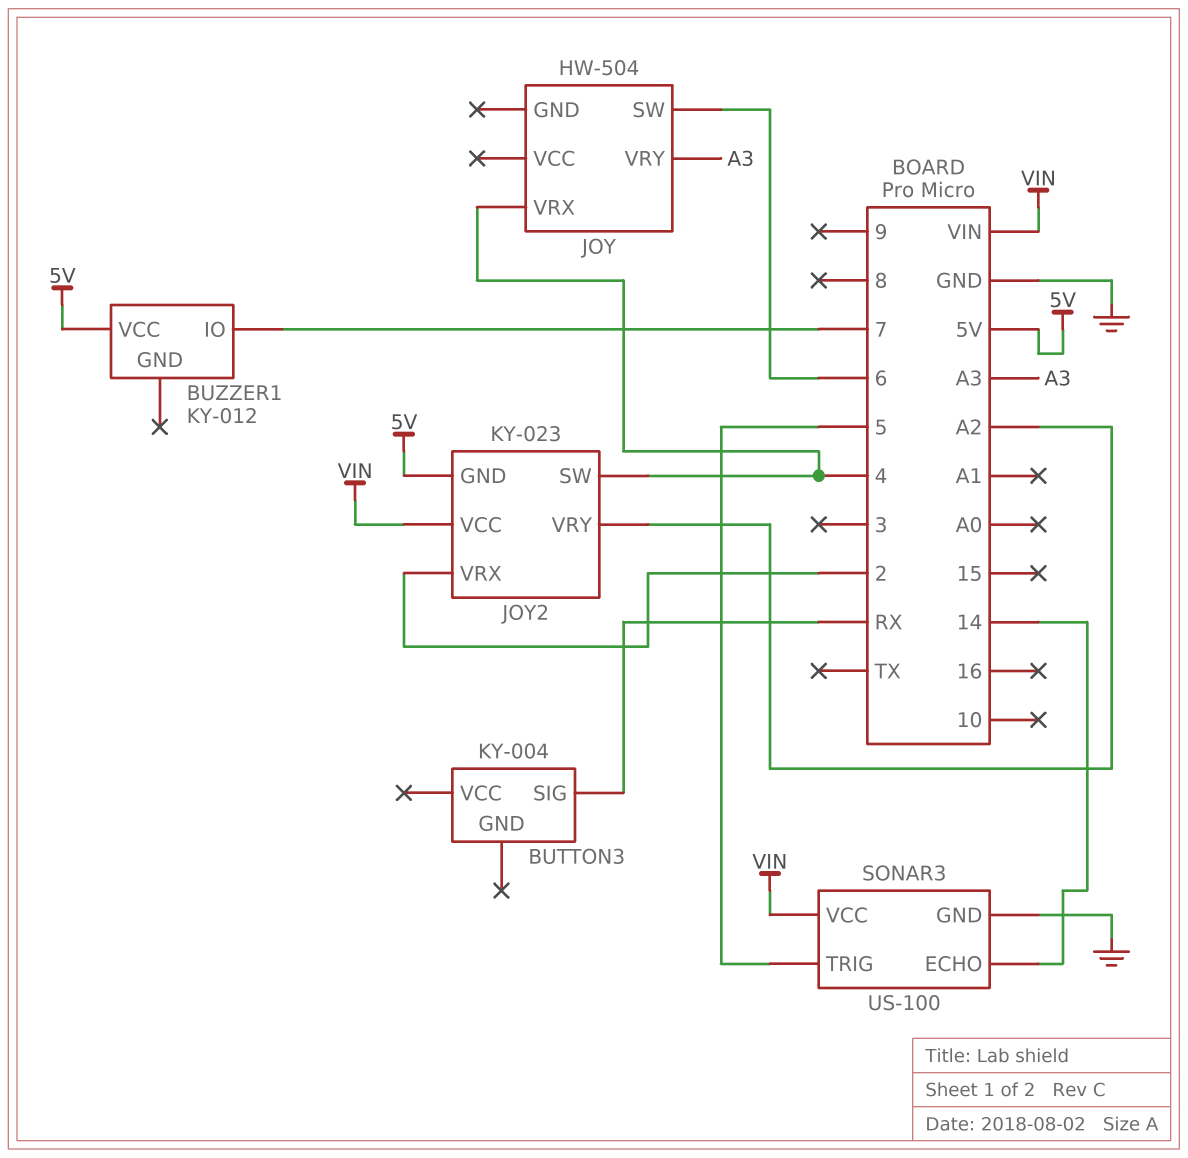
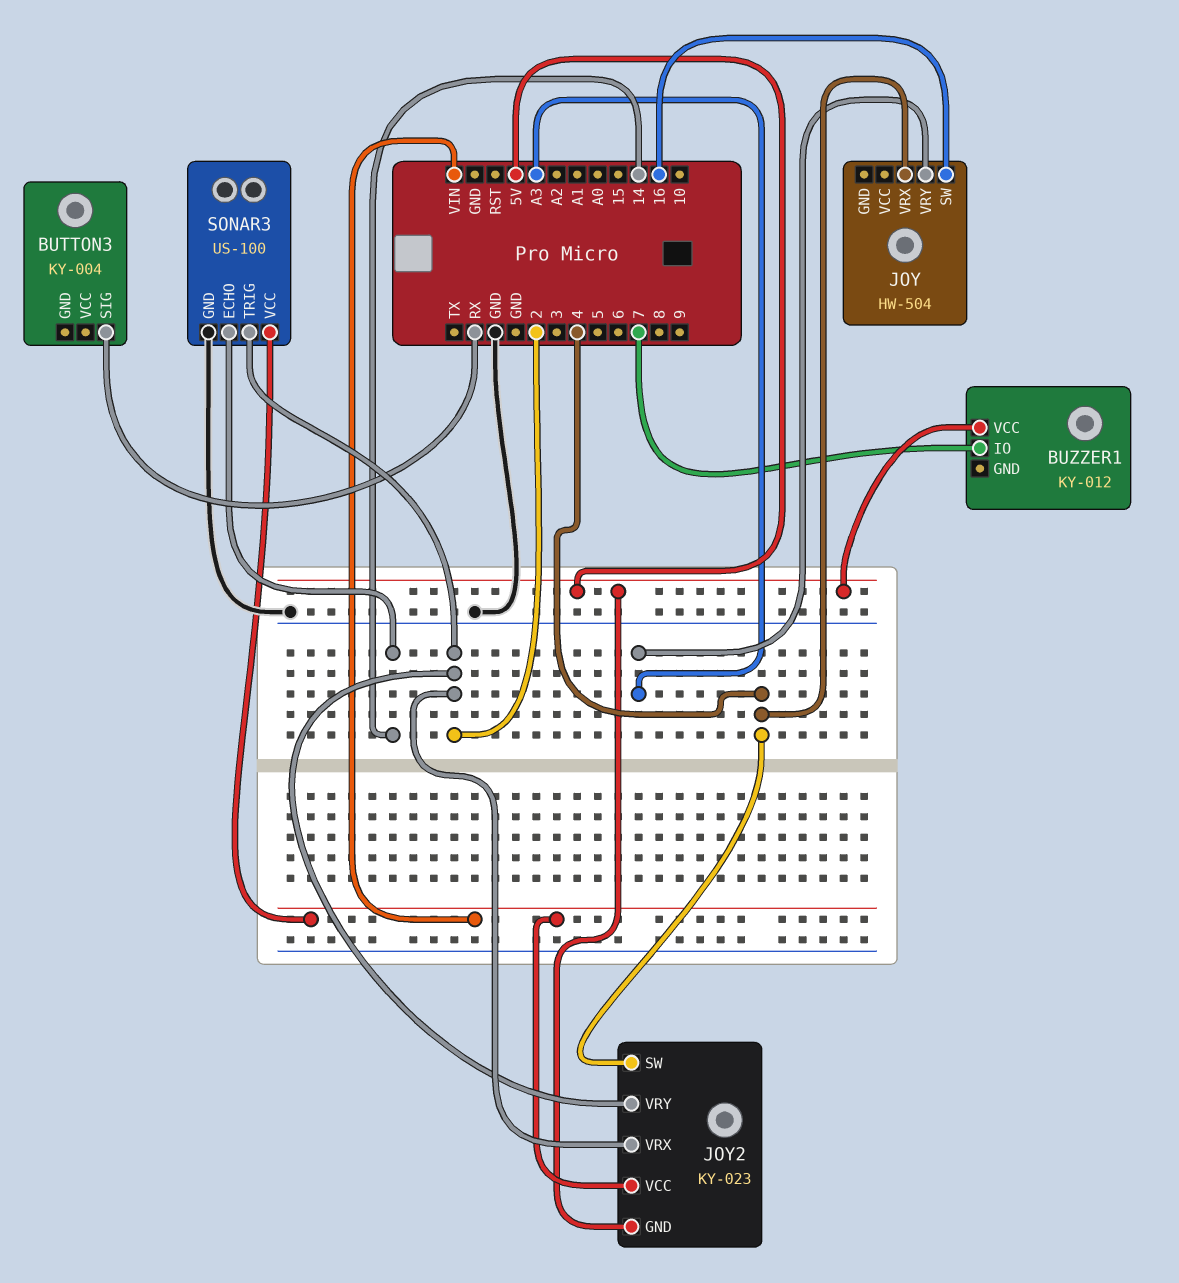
JOY pin SW: 6 -> 16
JOY2 pin VRY: A2 -> 2
SONAR3 pin TRIG: 5 -> 2

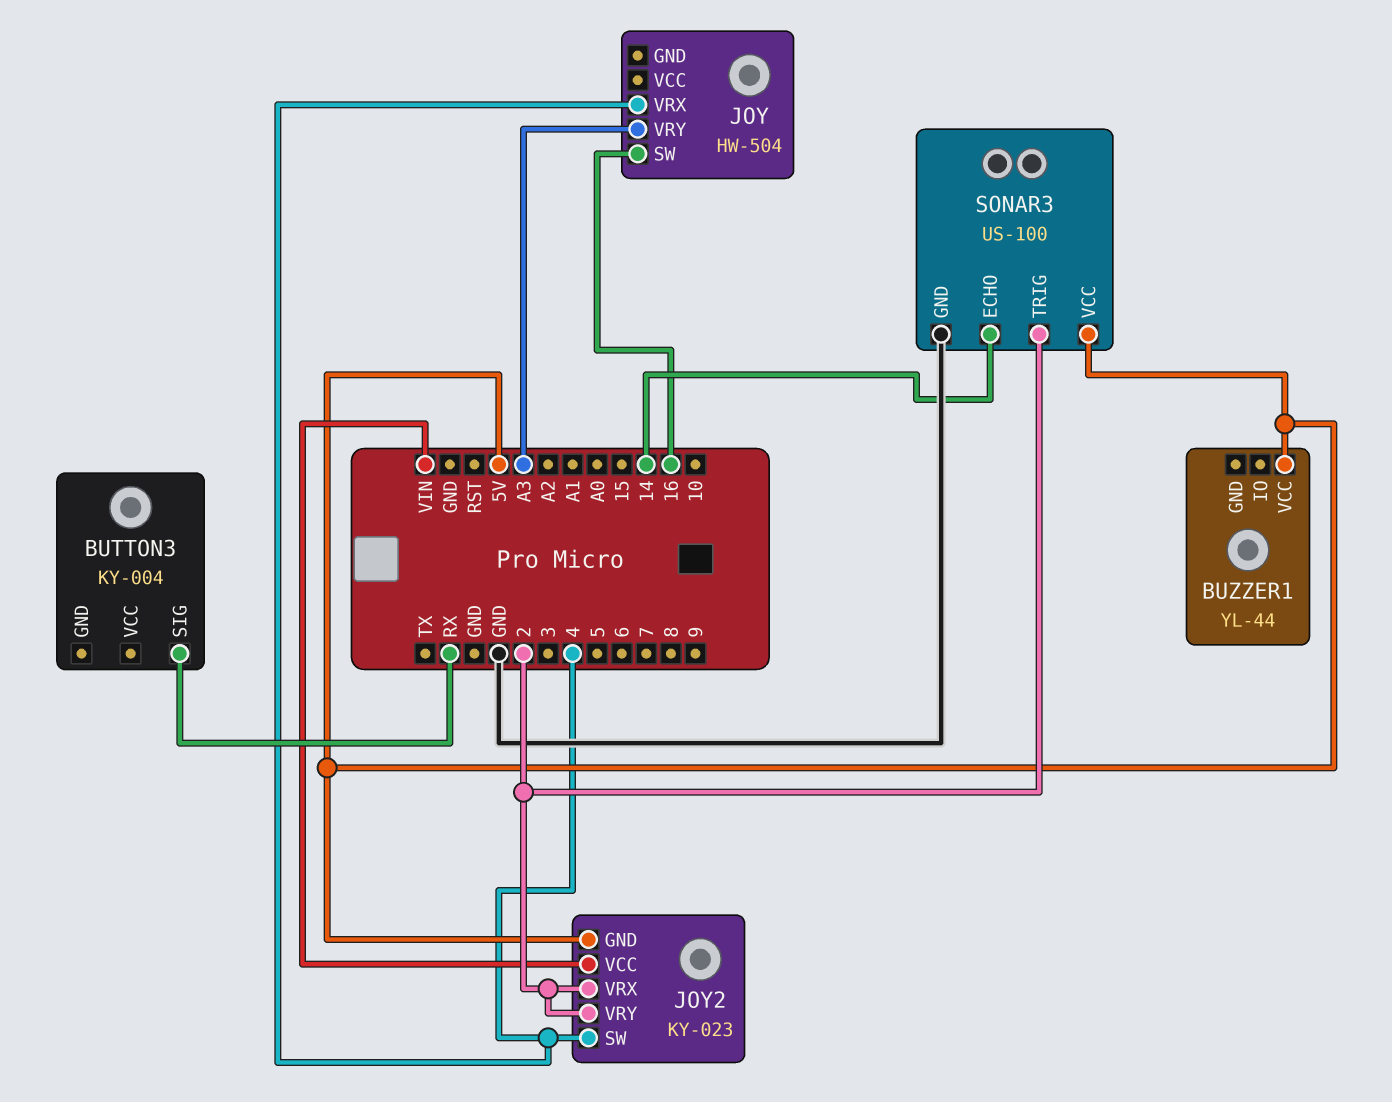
BUZZER1: KY-012 -> YL-44
BUZZER1 pin IO: 7 -> none
SONAR3 pin VCC: VIN -> 5V

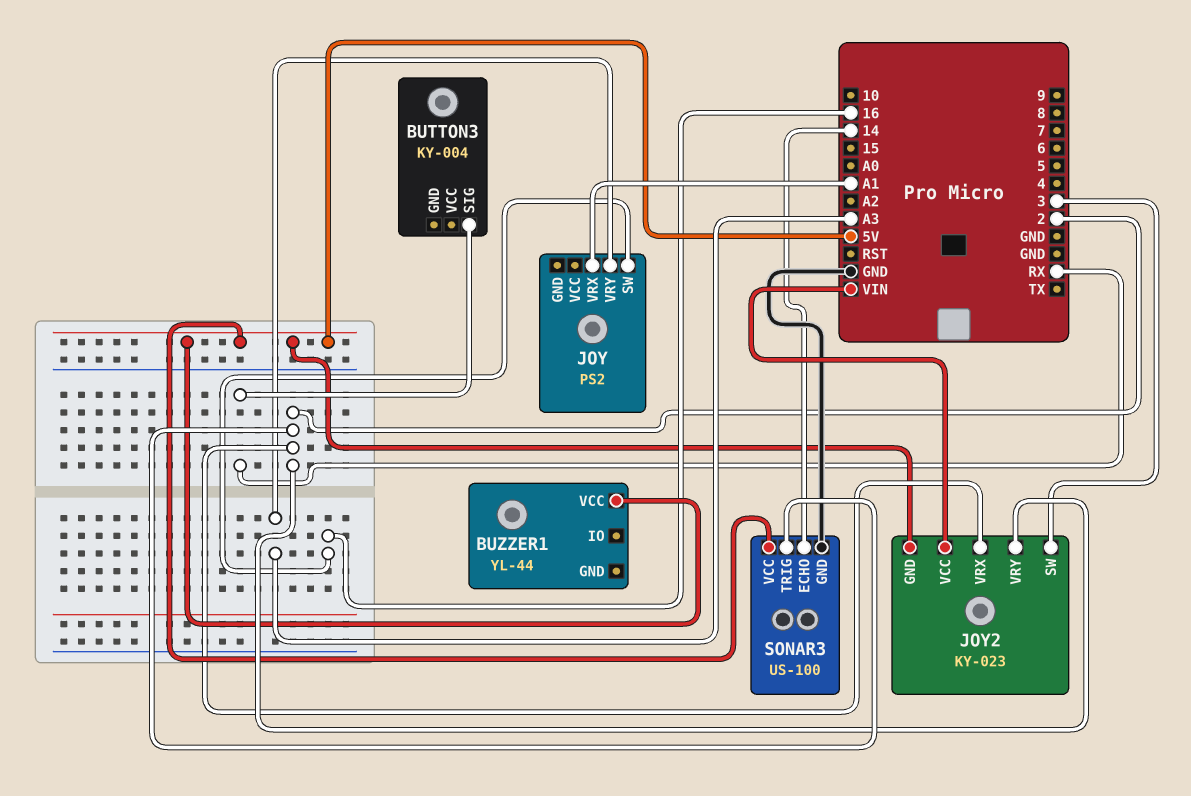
JOY: HW-504 -> PS2
JOY pin VRX: 4 -> A1
JOY2 pin SW: 4 -> 3

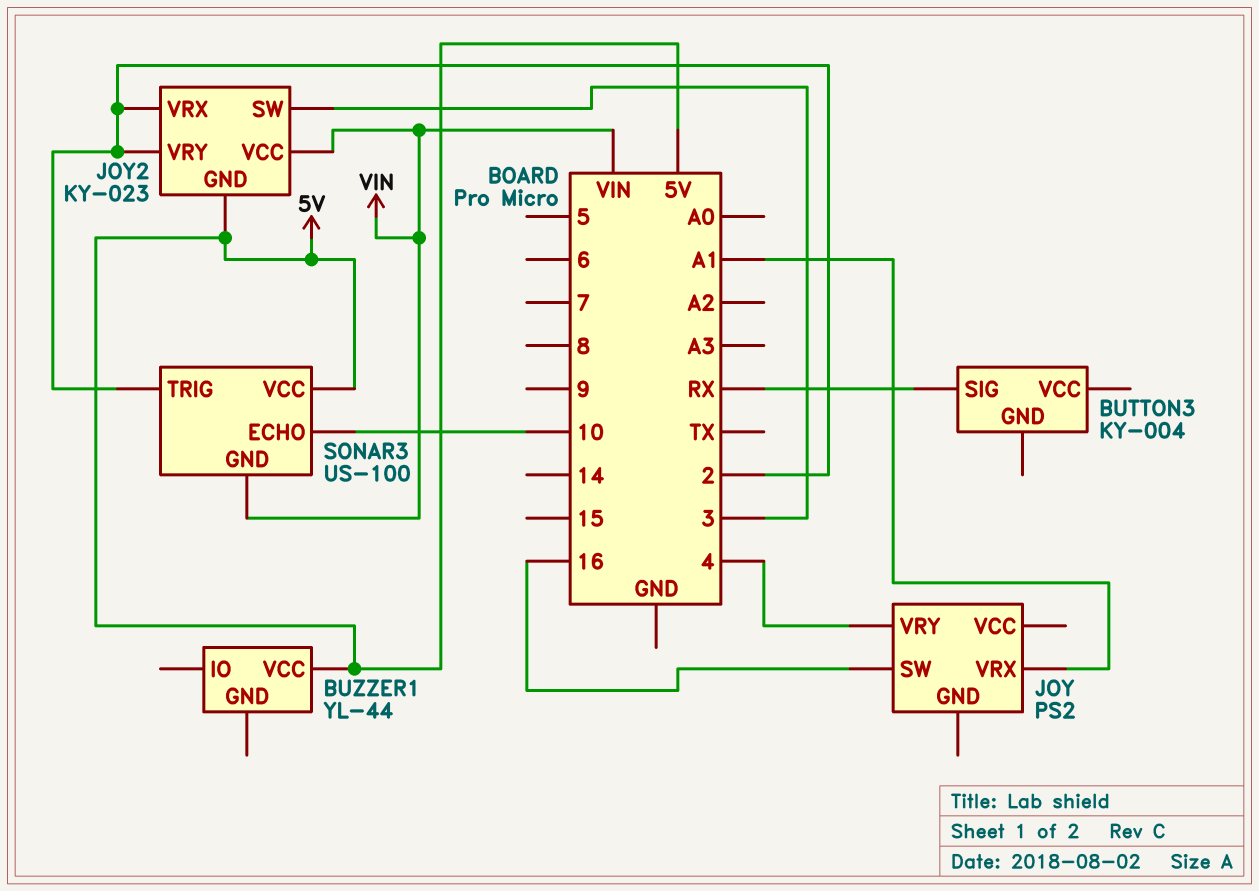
JOY pin VRY: A3 -> 4
SONAR3 pin ECHO: 14 -> 10
SONAR3 pin GND: GND -> VIN

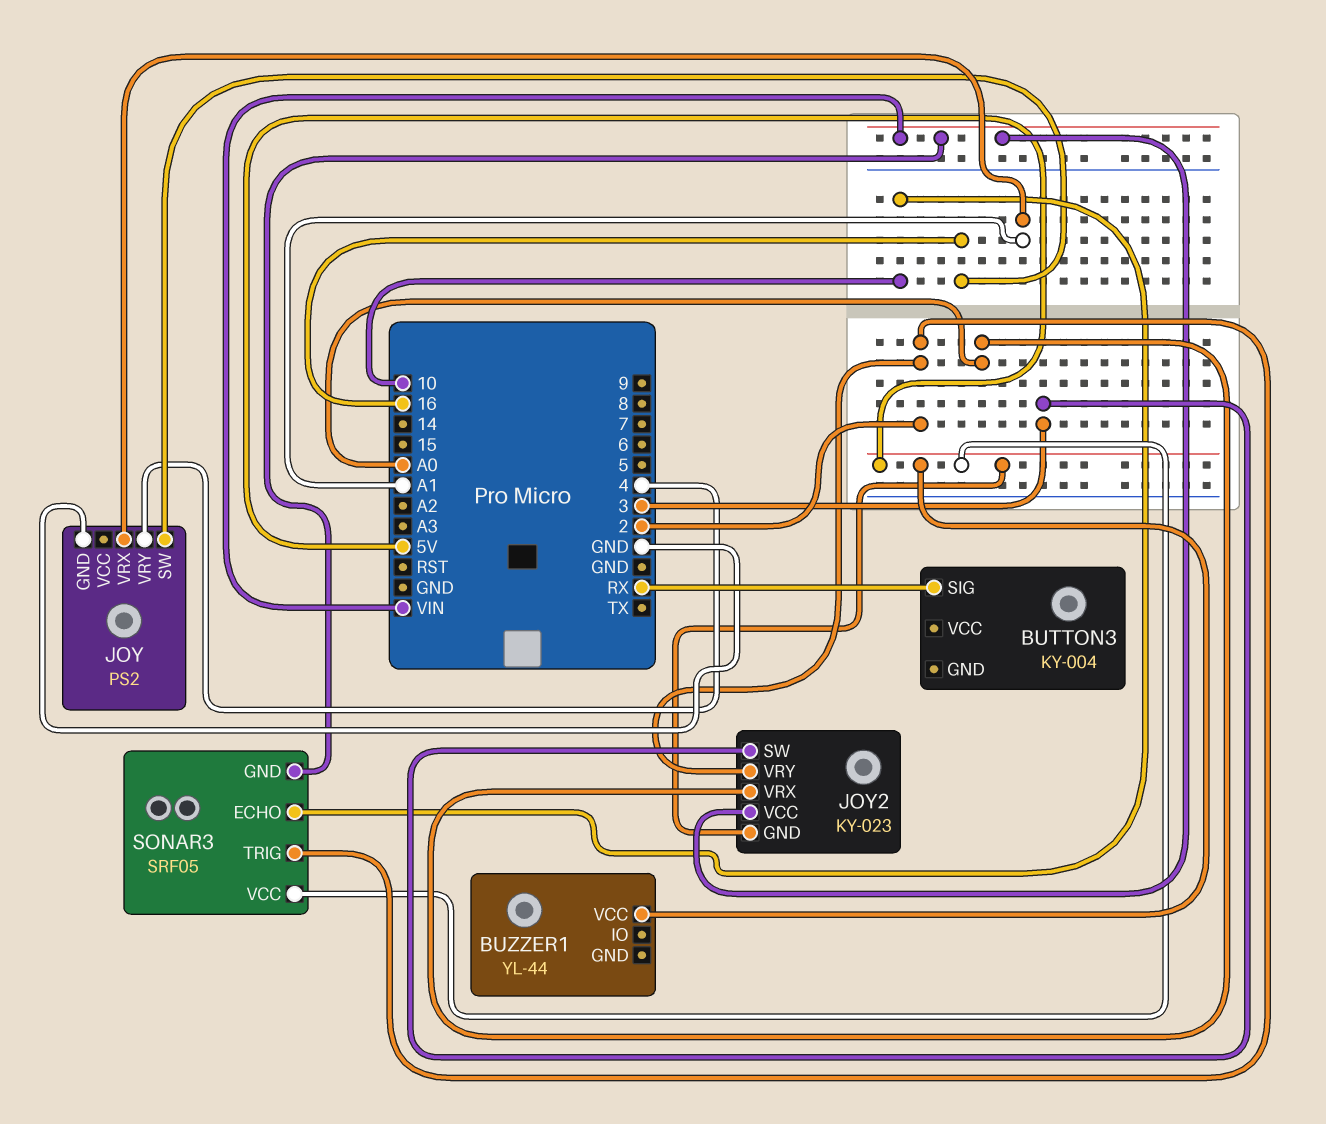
JOY pin GND: none -> GND
JOY2 pin VRX: 2 -> A0
SONAR3: US-100 -> SRF05

